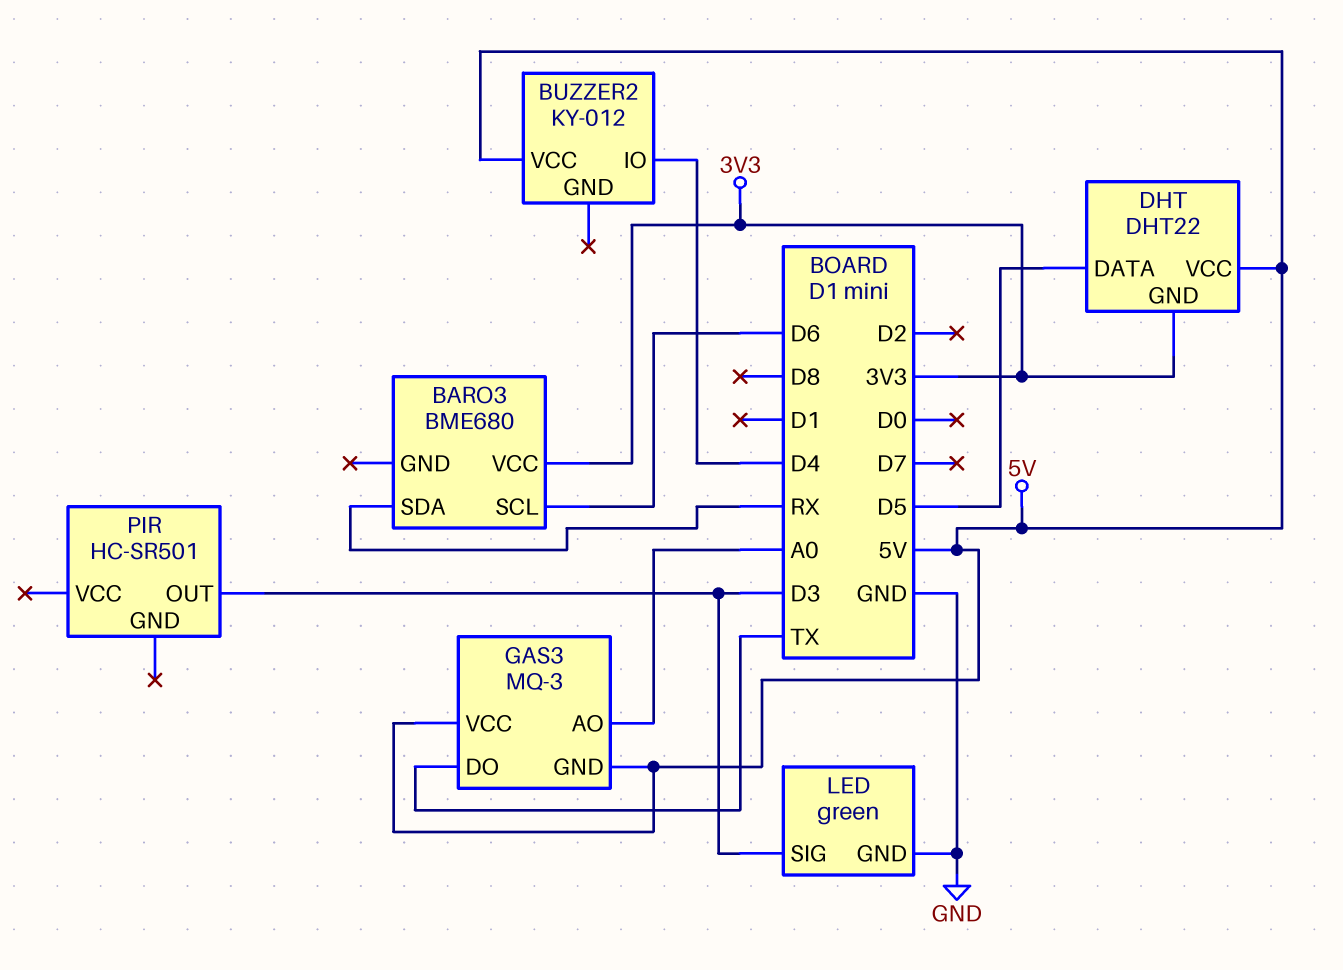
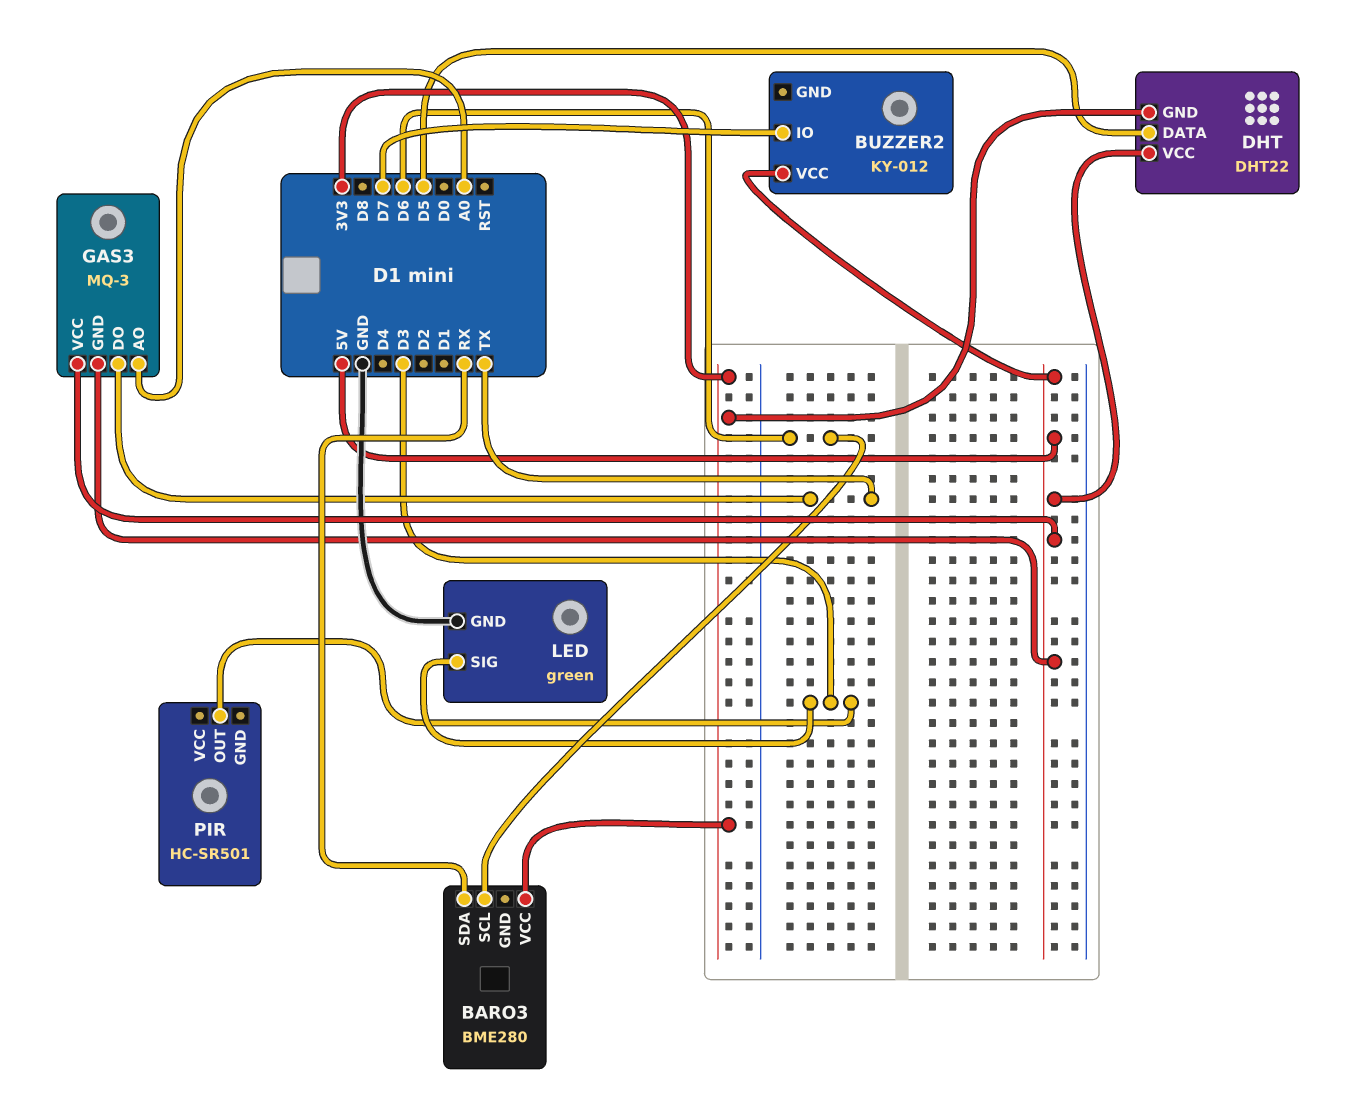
BARO3: BME680 -> BME280
BUZZER2 pin IO: D4 -> D7

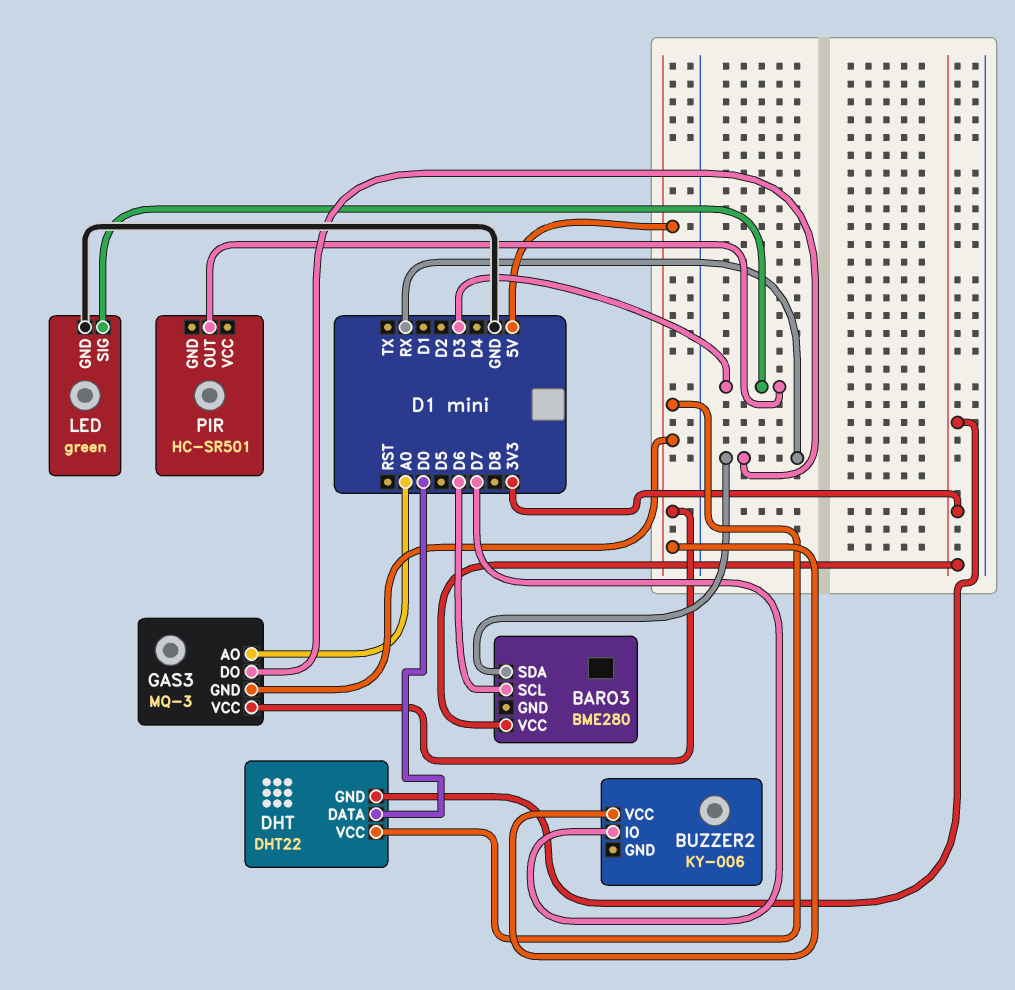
BUZZER2: KY-012 -> KY-006
DHT pin DATA: D5 -> D0
GAS3 pin DO: TX -> RX

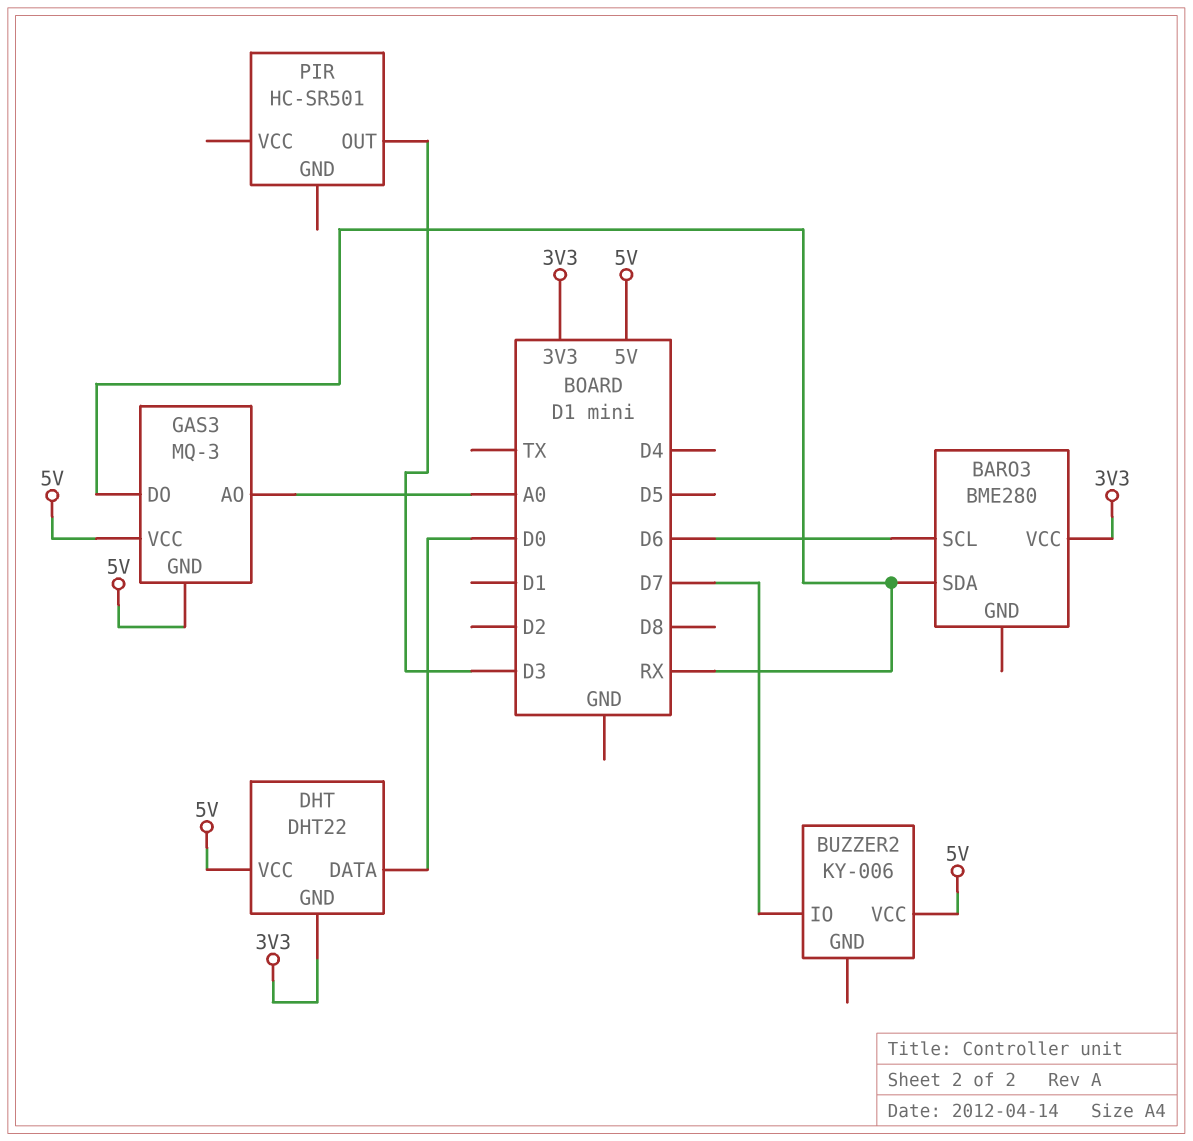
LED: green -> none
LED pin GND: GND -> none
LED pin SIG: D3 -> none

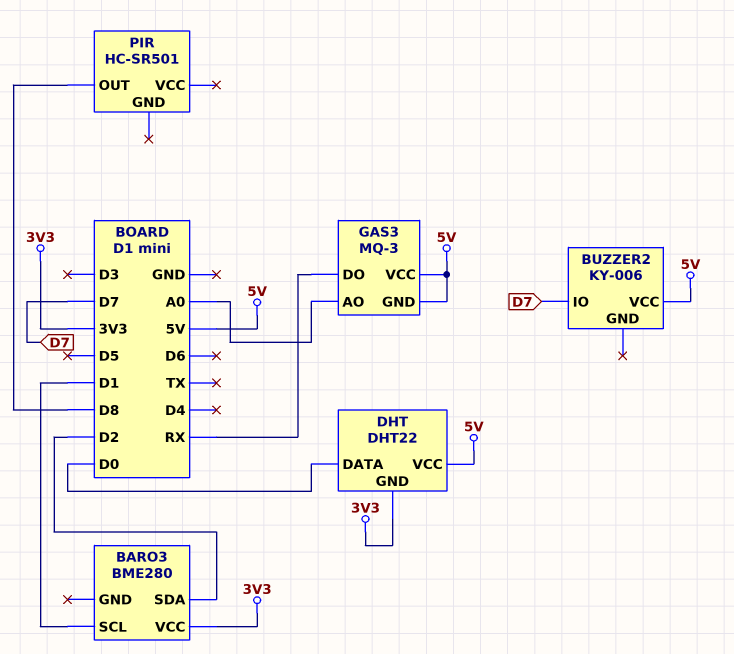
BARO3 pin SCL: D6 -> D1
BARO3 pin SDA: RX -> D2
PIR pin OUT: D3 -> D8

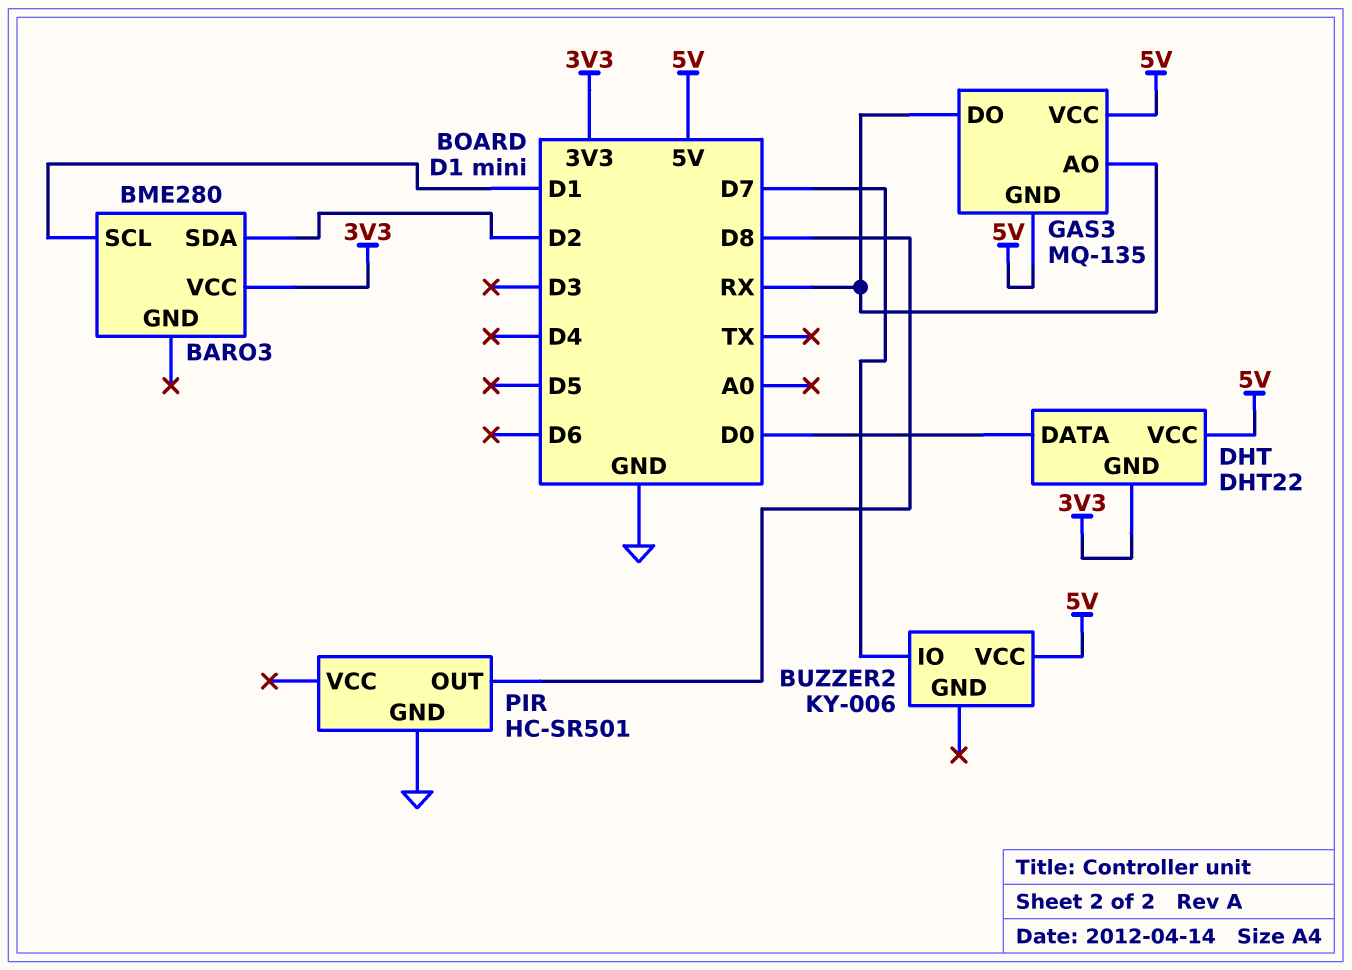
GAS3: MQ-3 -> MQ-135
GAS3 pin AO: A0 -> RX
PIR pin GND: none -> GND

